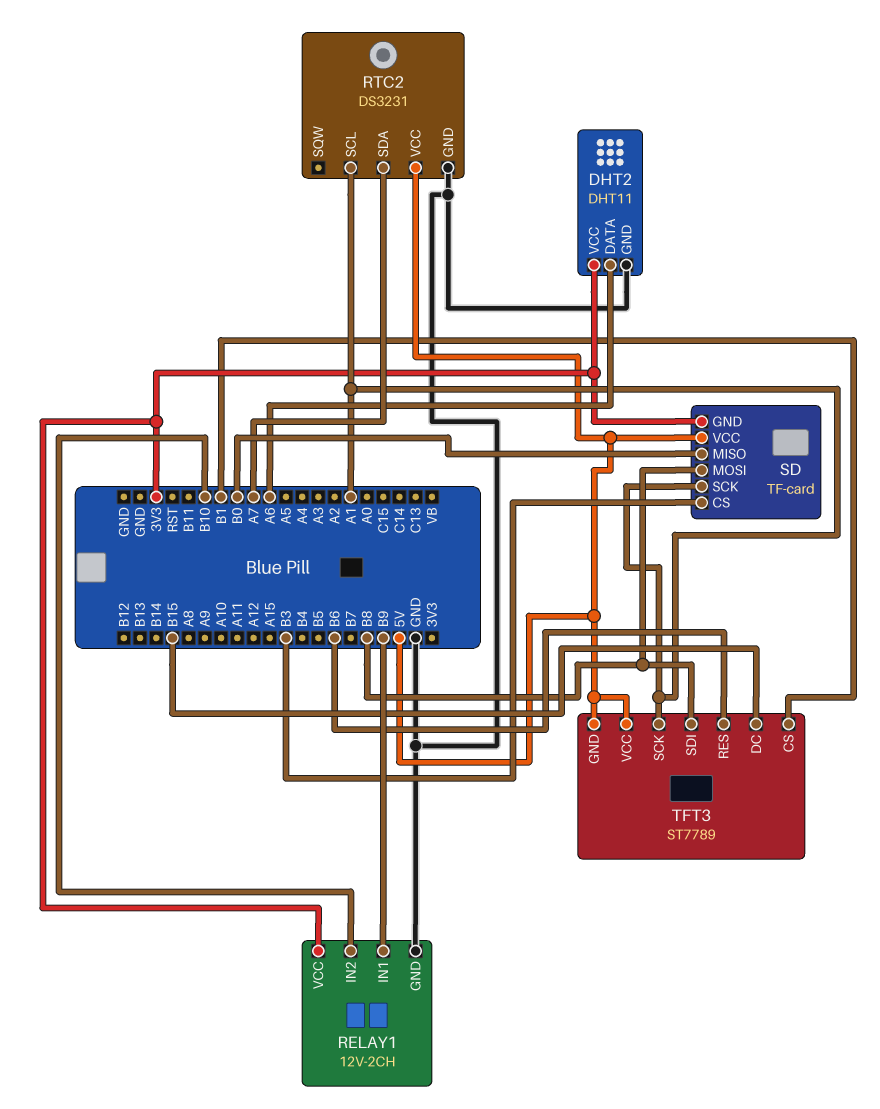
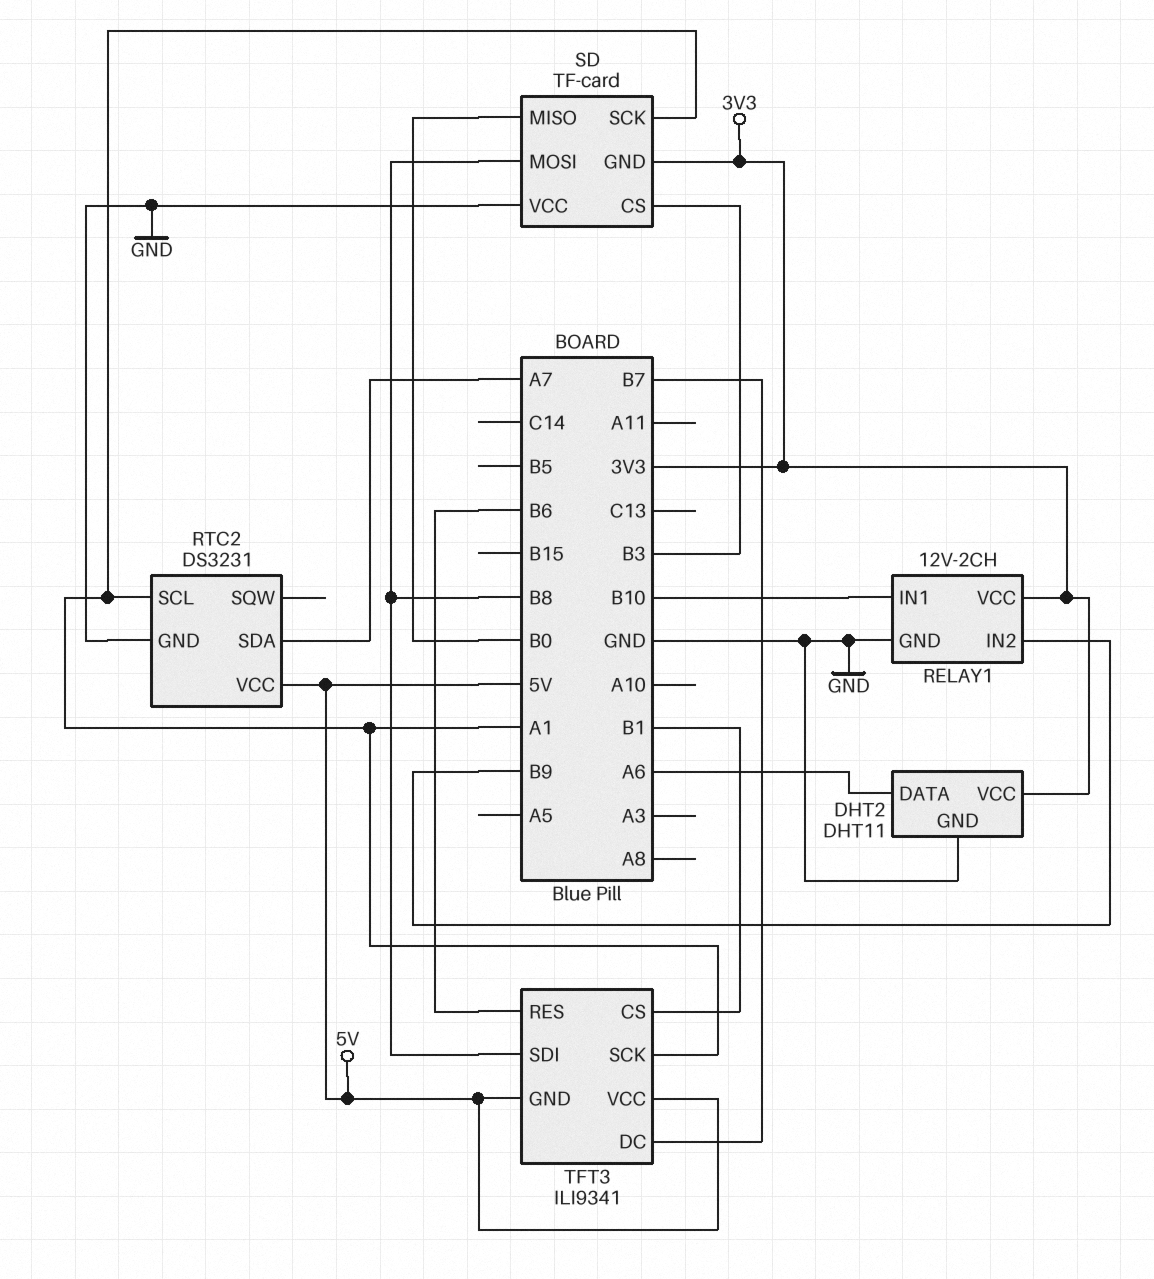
RELAY1 pin IN1: B9 -> B10
RELAY1 pin IN2: B10 -> B9
SD pin VCC: 5V -> GND
TFT3: ST7789 -> ILI9341
TFT3 pin DC: B15 -> B7

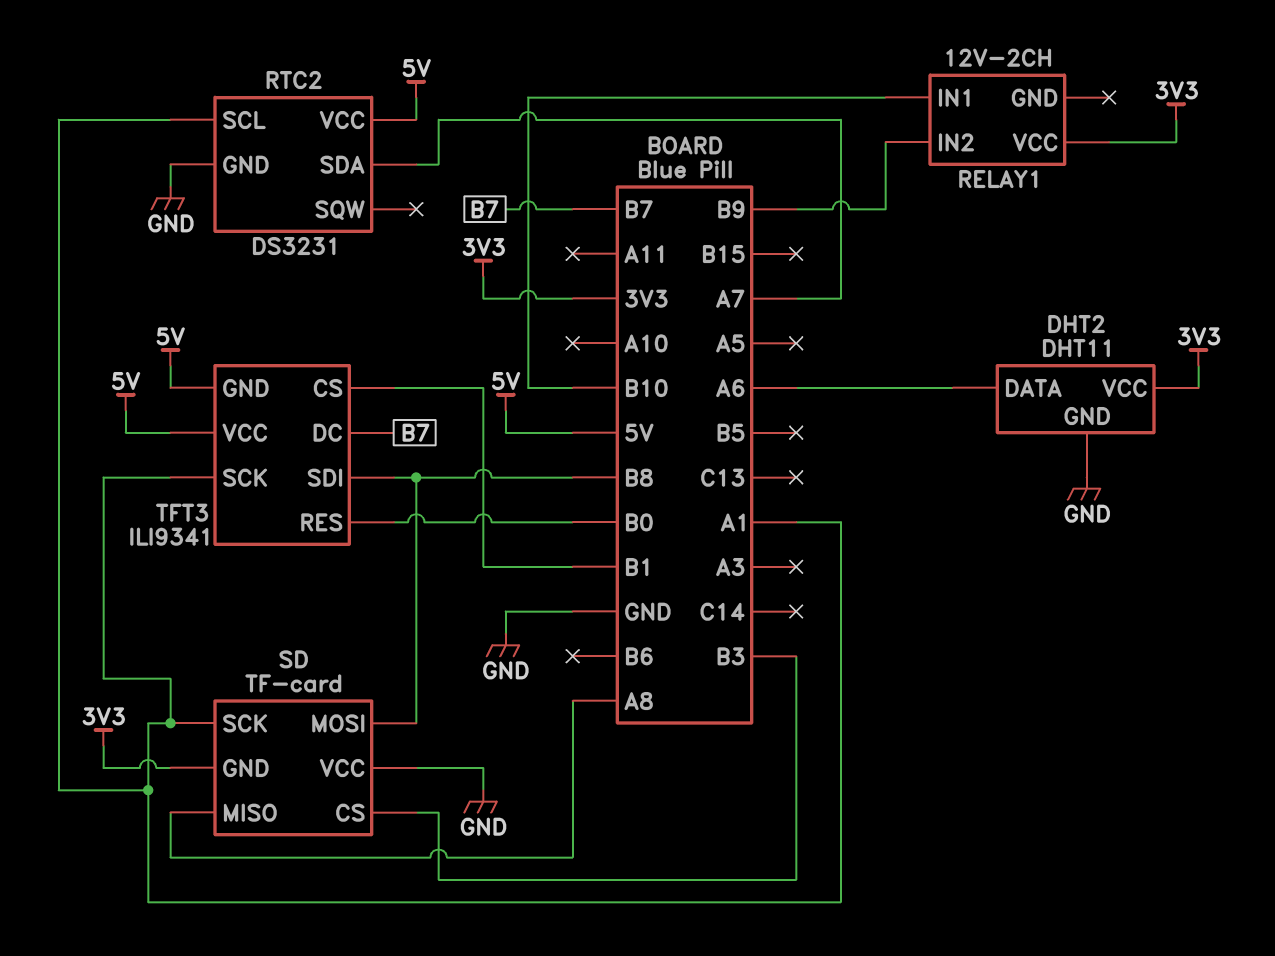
RELAY1 pin GND: GND -> none
SD pin MISO: B0 -> A8
TFT3 pin RES: B6 -> B0

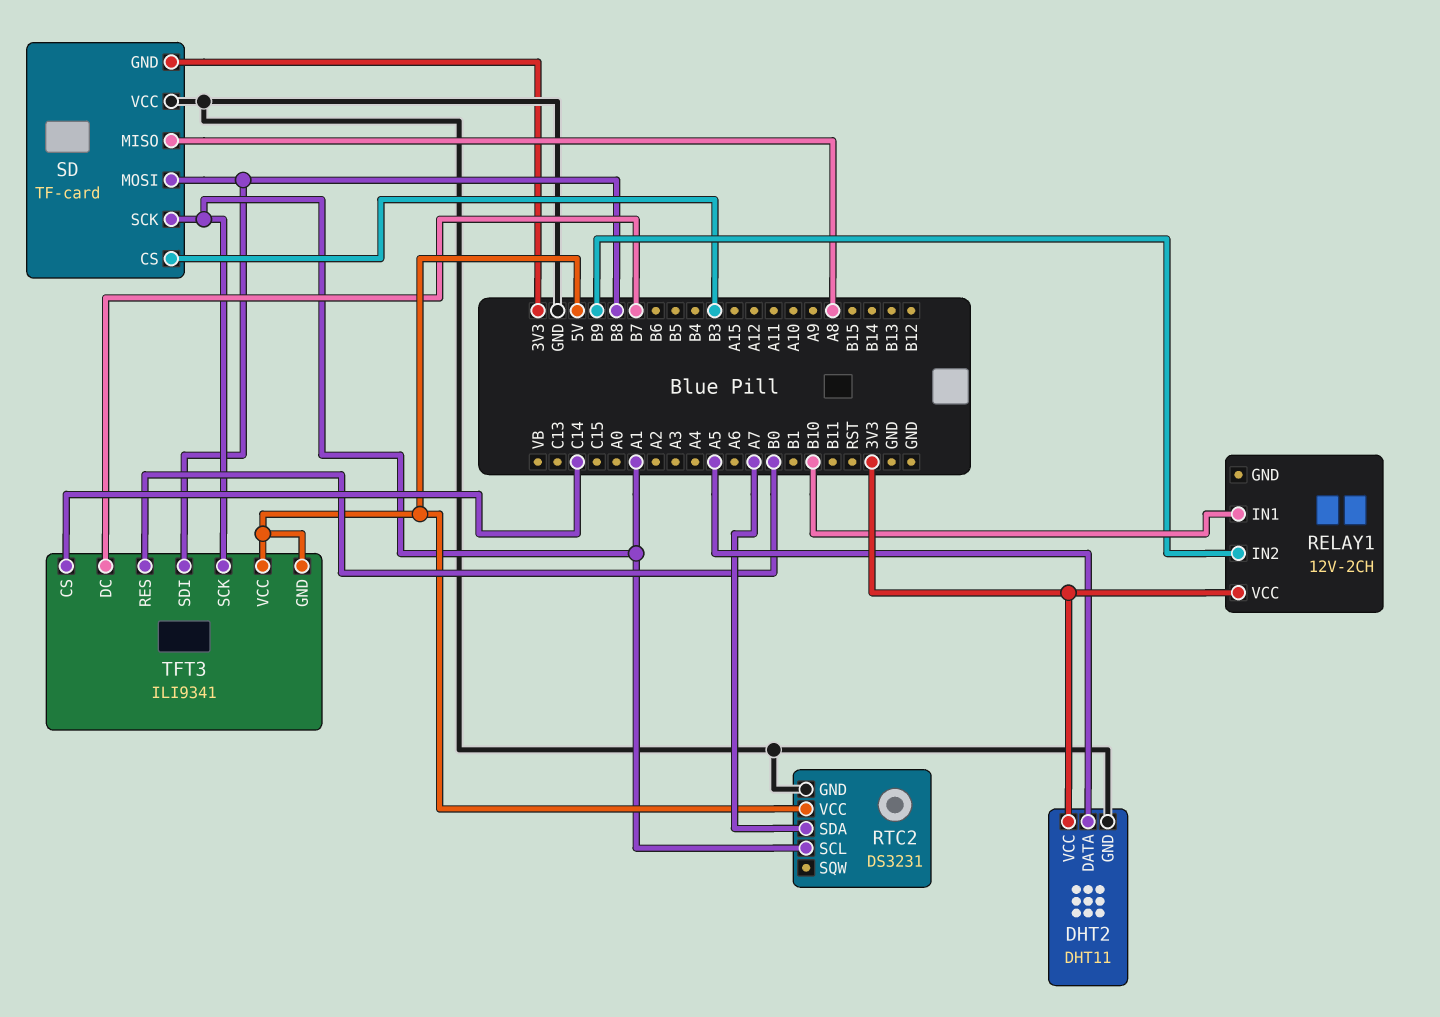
DHT2 pin DATA: A6 -> A5
TFT3 pin CS: B1 -> C14

